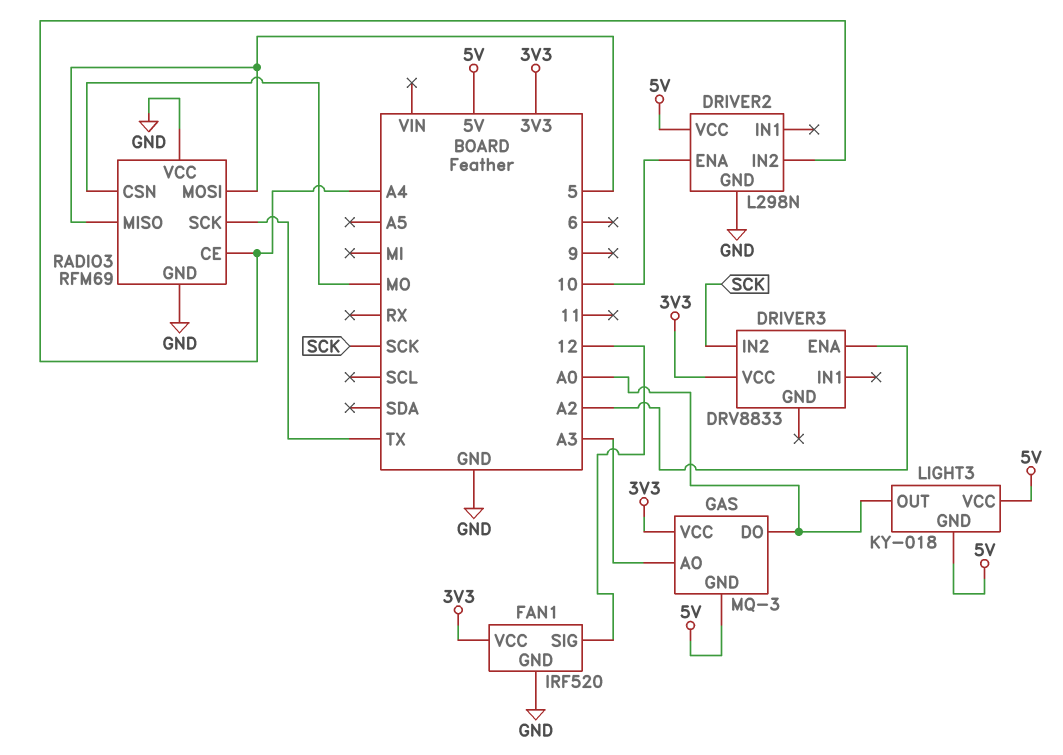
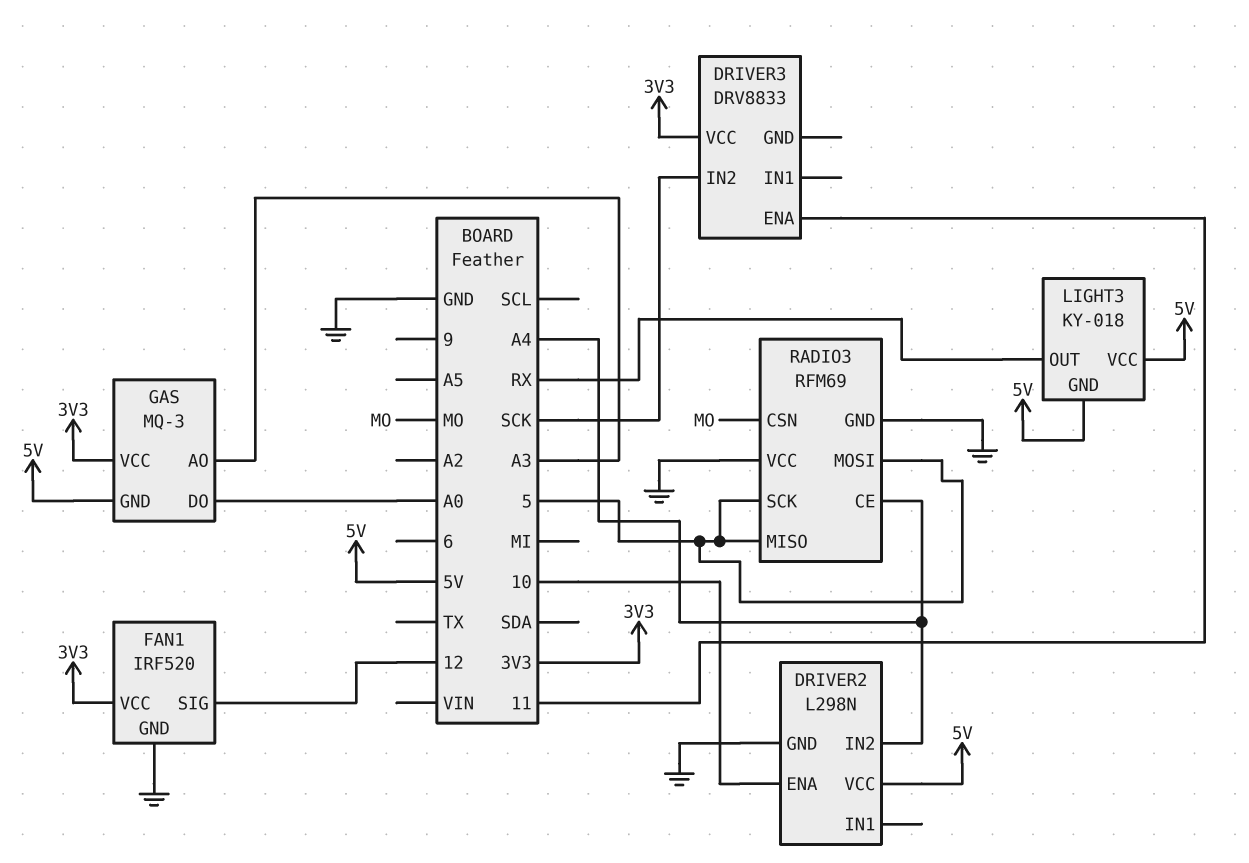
DRIVER3 pin ENA: A2 -> 11
LIGHT3 pin OUT: A0 -> RX
RADIO3 pin SCK: TX -> 5

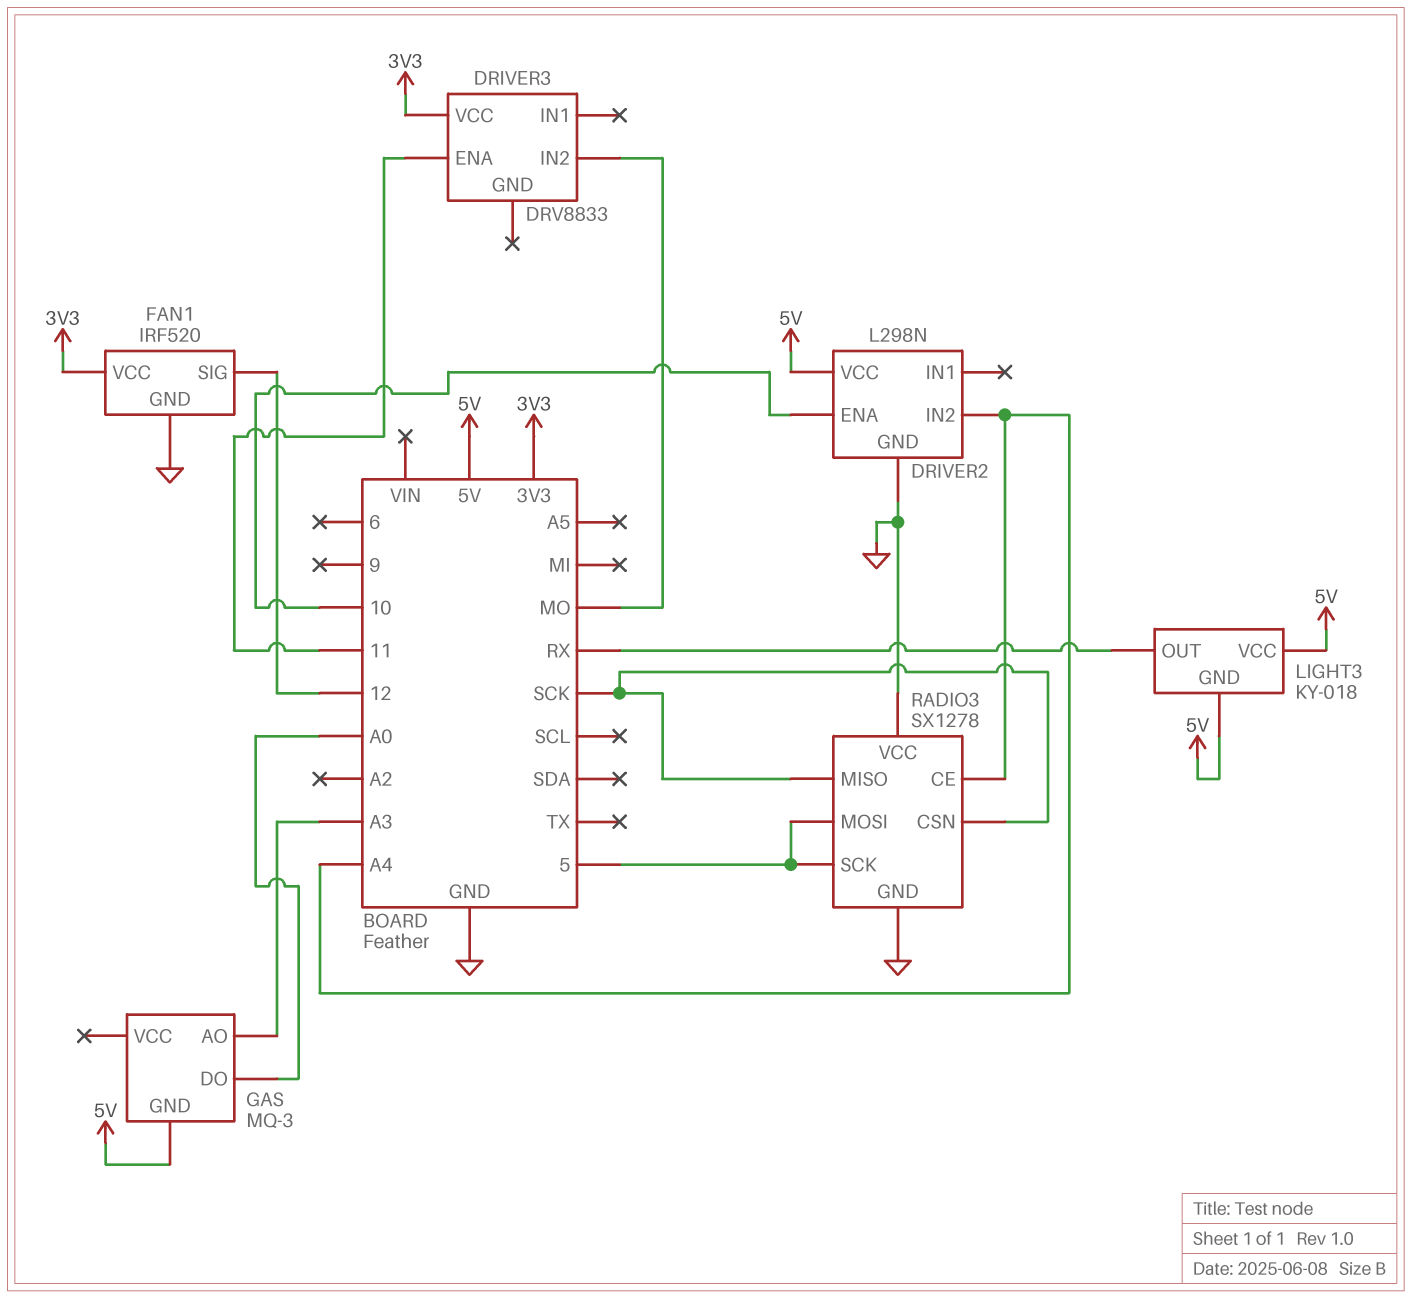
DRIVER3 pin IN2: SCK -> MO
GAS pin VCC: 3V3 -> none
RADIO3: RFM69 -> SX1278
RADIO3 pin CSN: MO -> SCK
RADIO3 pin MISO: 5 -> SCK

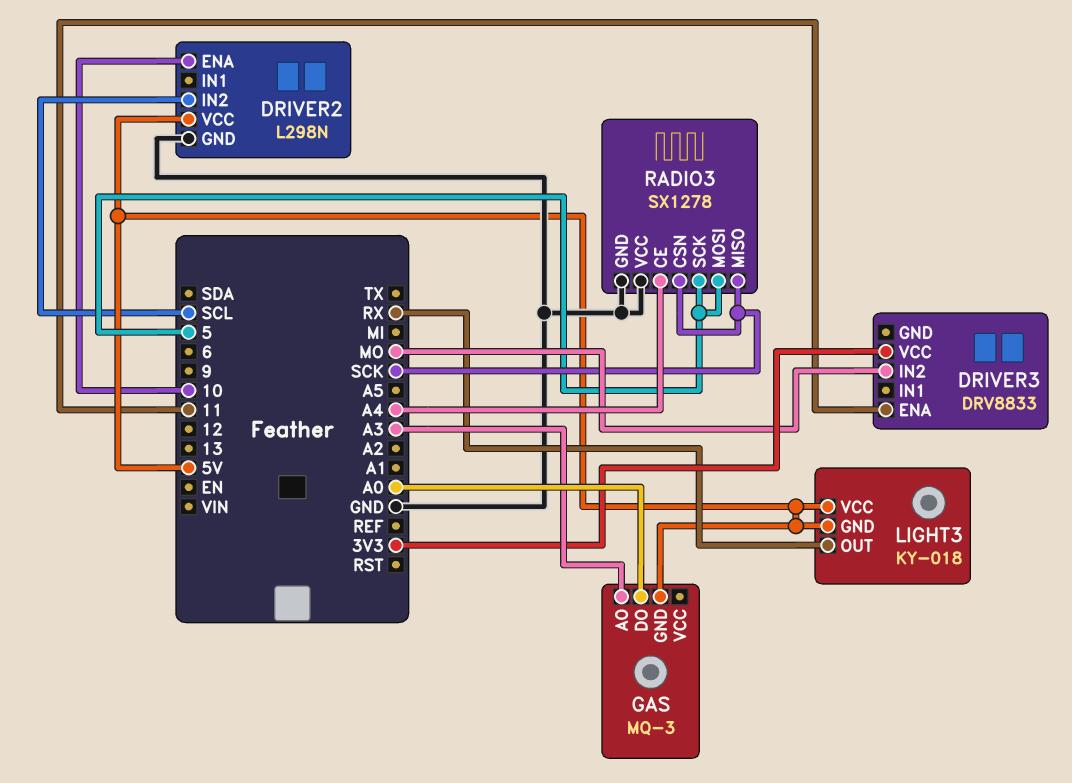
DRIVER2 pin IN2: A4 -> SCL
FAN1: IRF520 -> none
FAN1 pin GND: GND -> none
FAN1 pin SIG: 12 -> none
FAN1 pin VCC: 3V3 -> none

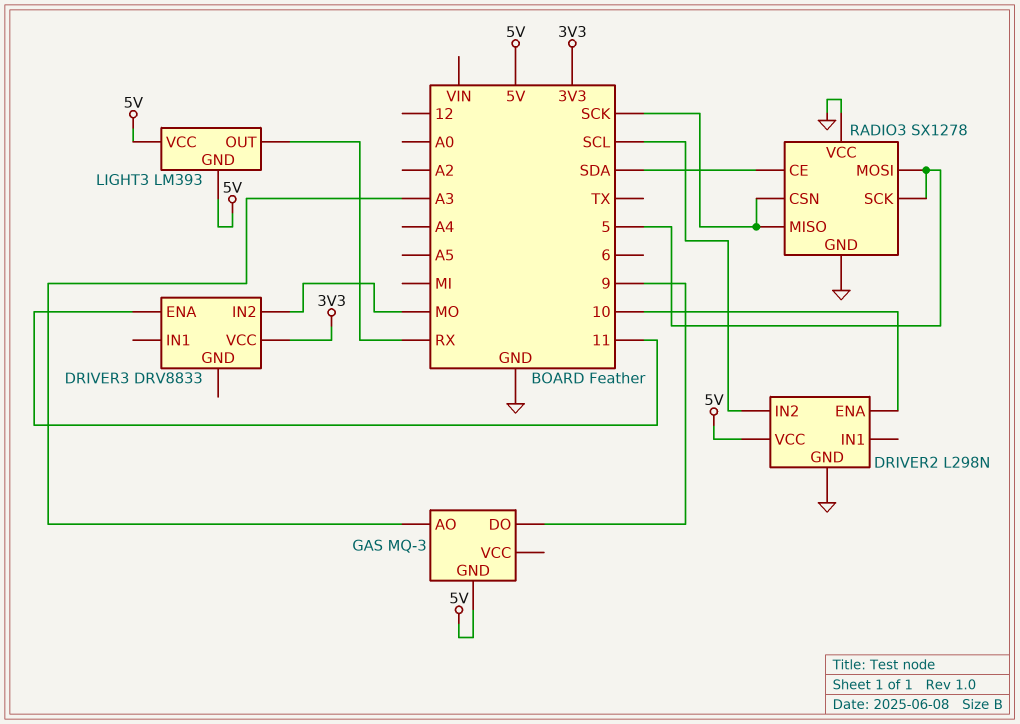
GAS pin DO: A0 -> 9
LIGHT3: KY-018 -> LM393
RADIO3 pin CE: A4 -> SDA

